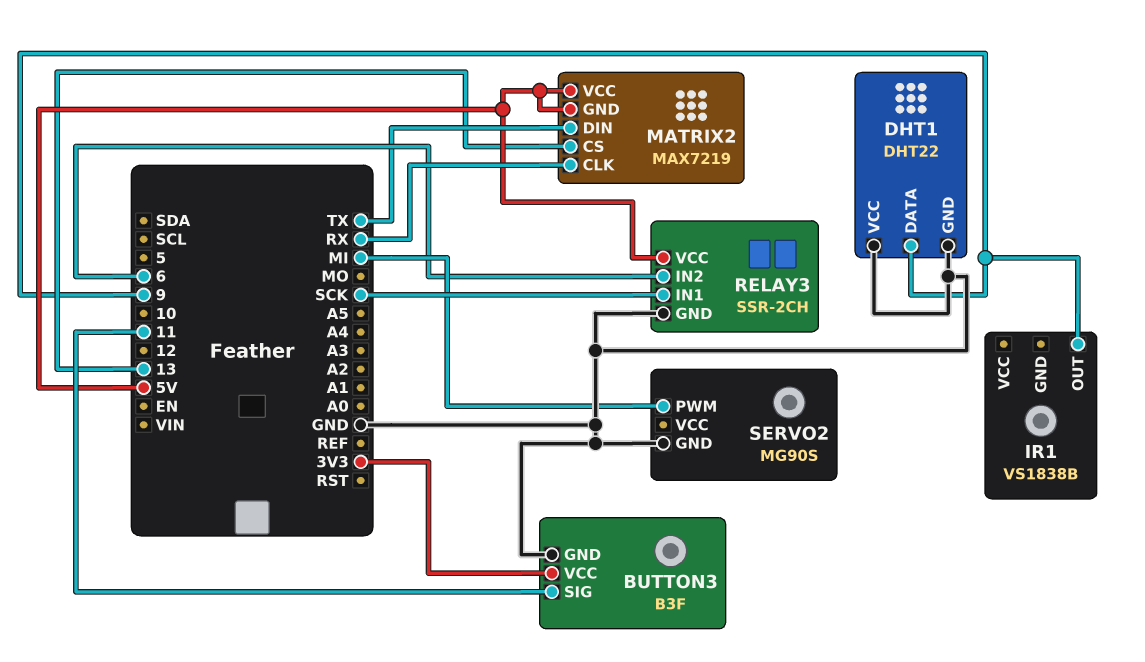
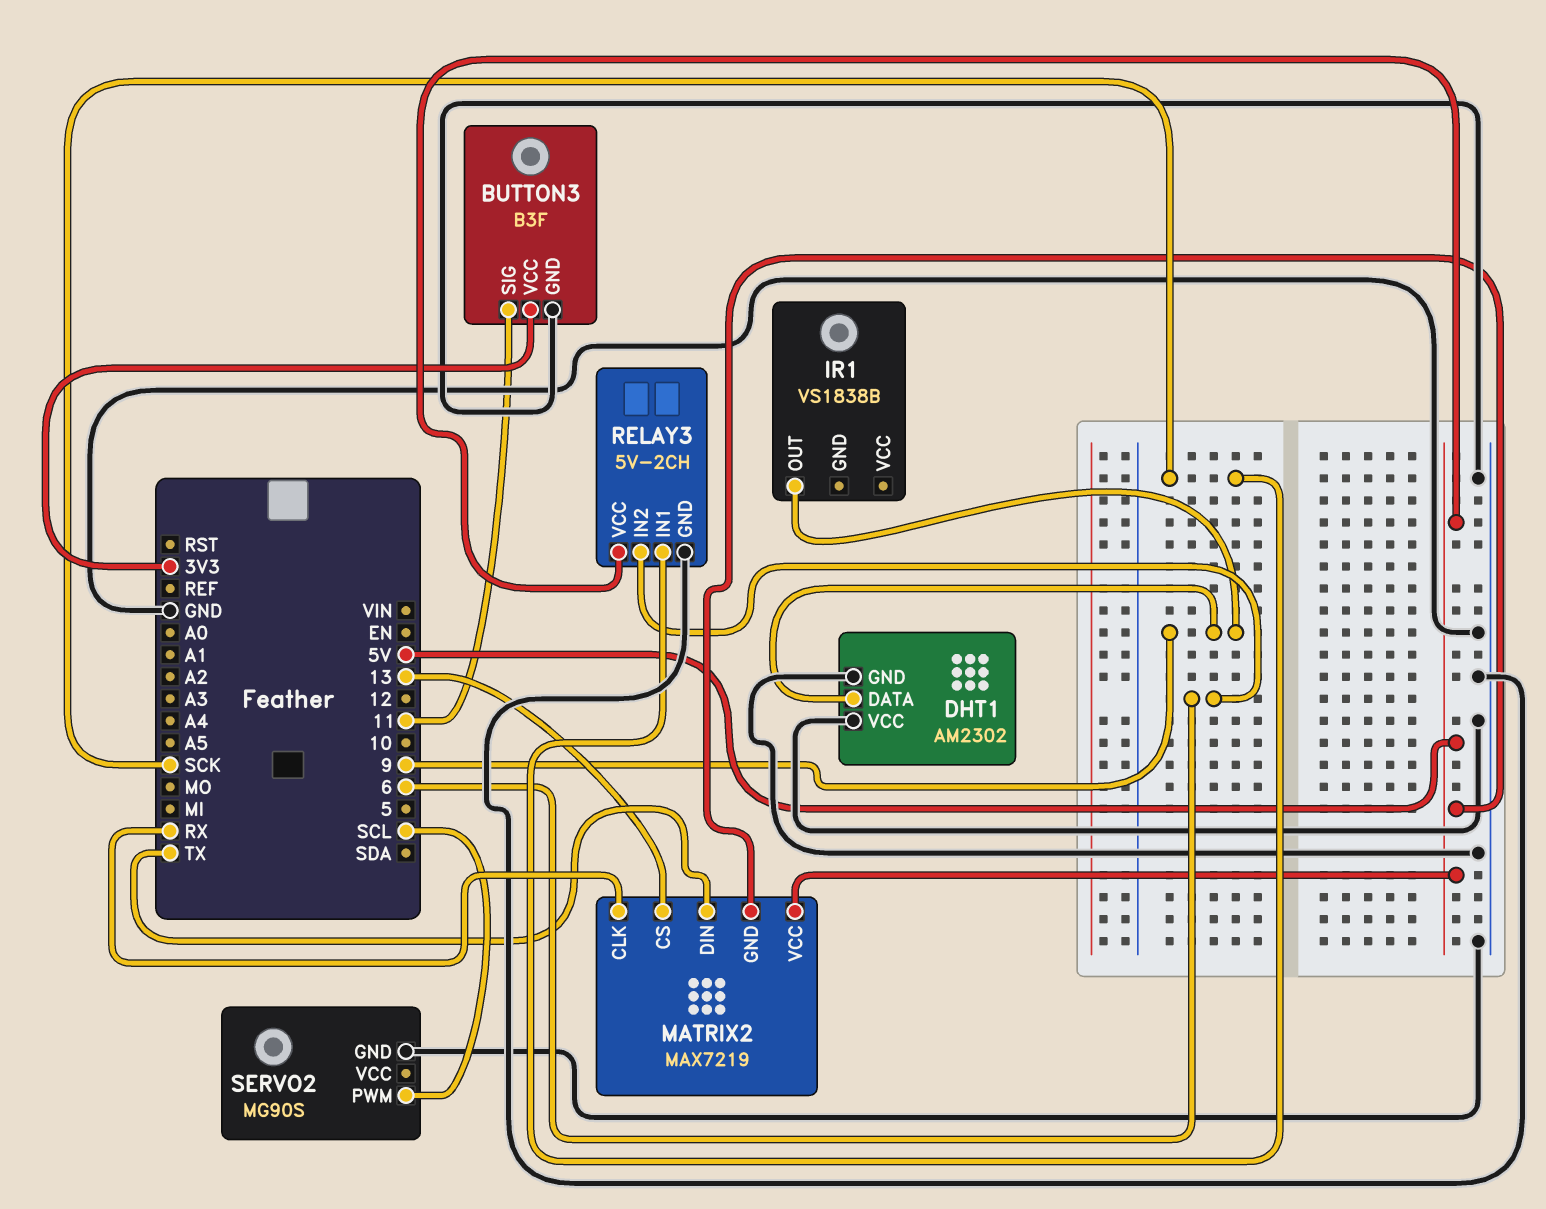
DHT1: DHT22 -> AM2302
RELAY3: SSR-2CH -> 5V-2CH
SERVO2 pin PWM: MI -> SCL

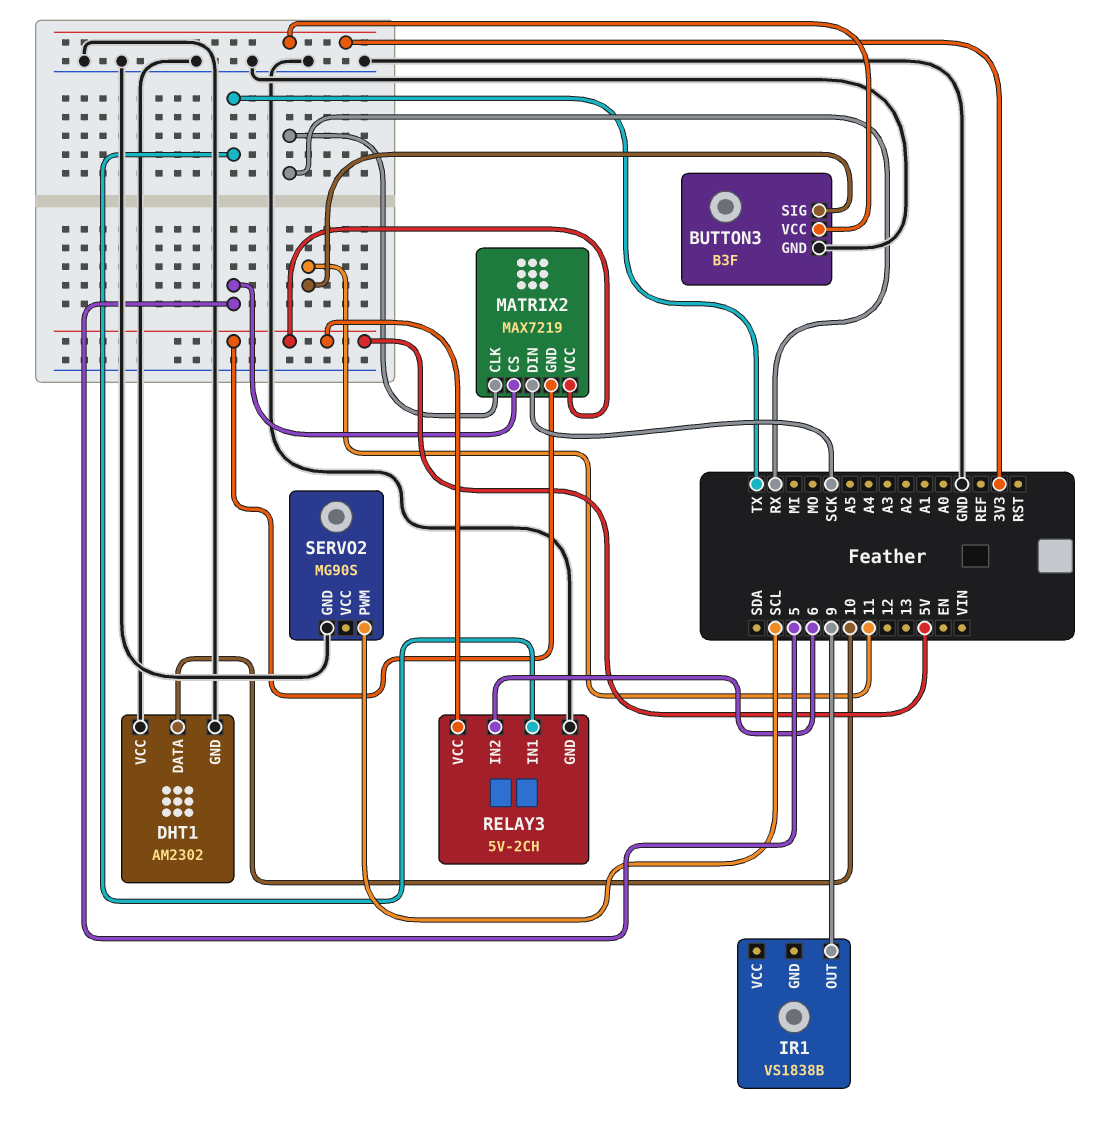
DHT1 pin DATA: 9 -> 10
MATRIX2 pin CS: 13 -> 5
MATRIX2 pin DIN: TX -> SCK
RELAY3 pin IN1: SCK -> TX

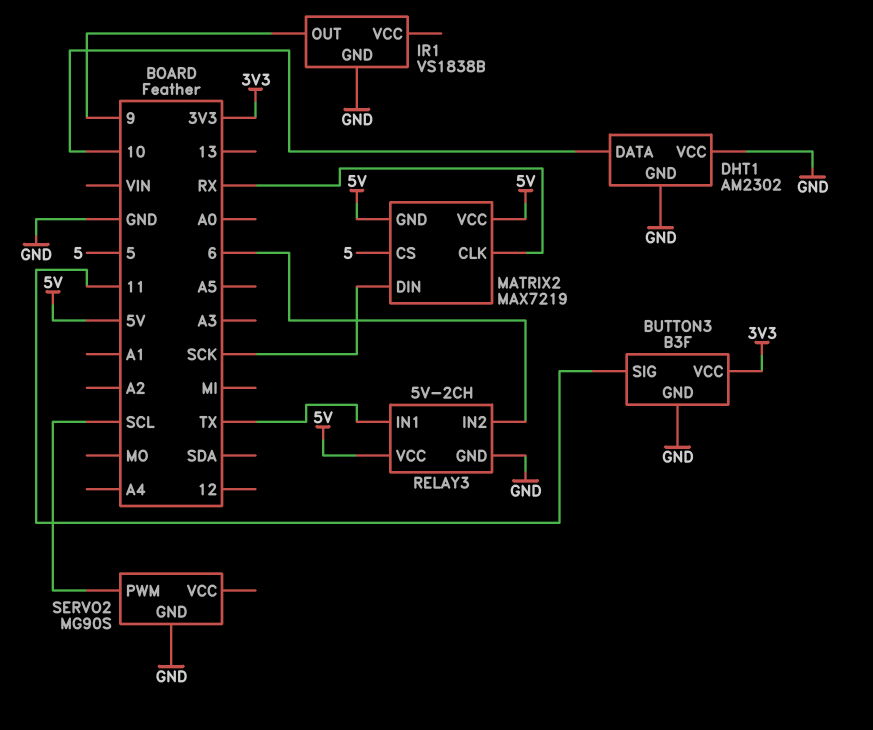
IR1 pin GND: none -> GND

